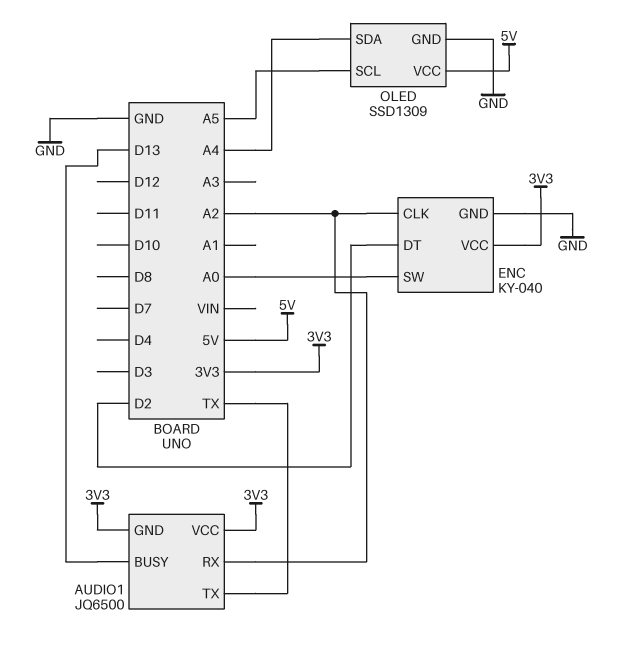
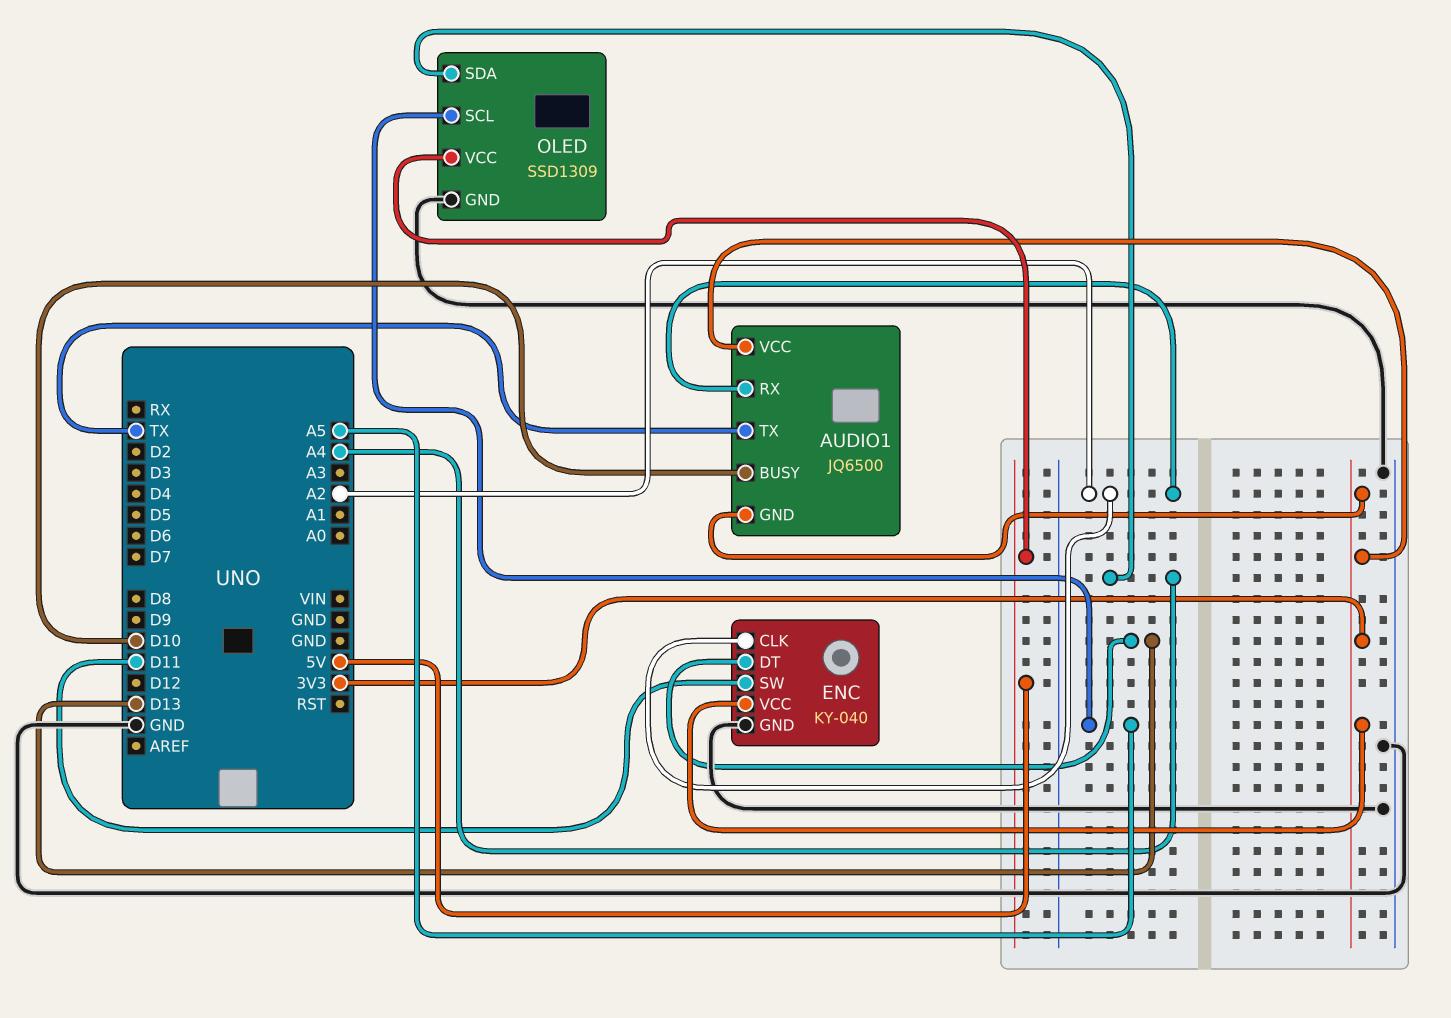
AUDIO1 pin BUSY: D13 -> D10
ENC pin DT: D2 -> D13
ENC pin SW: A0 -> D11

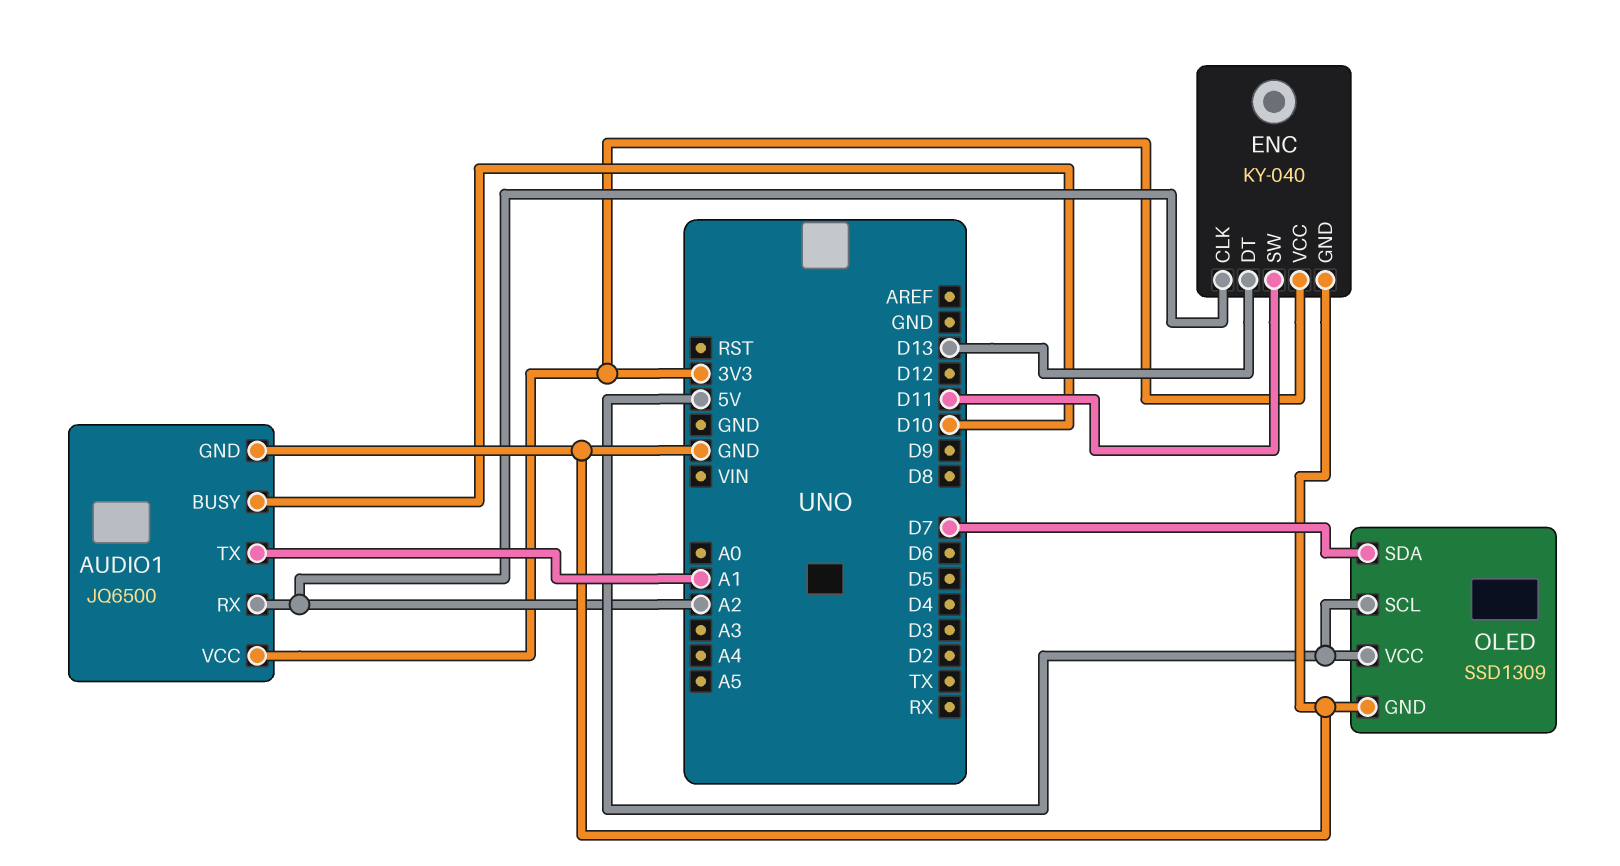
AUDIO1 pin GND: 3V3 -> GND
AUDIO1 pin TX: TX -> A1
OLED pin SCL: A5 -> 5V
OLED pin SDA: A4 -> D7

